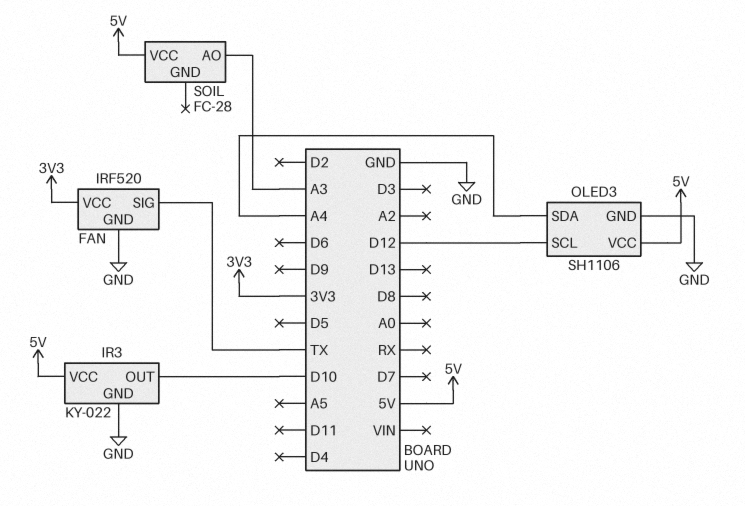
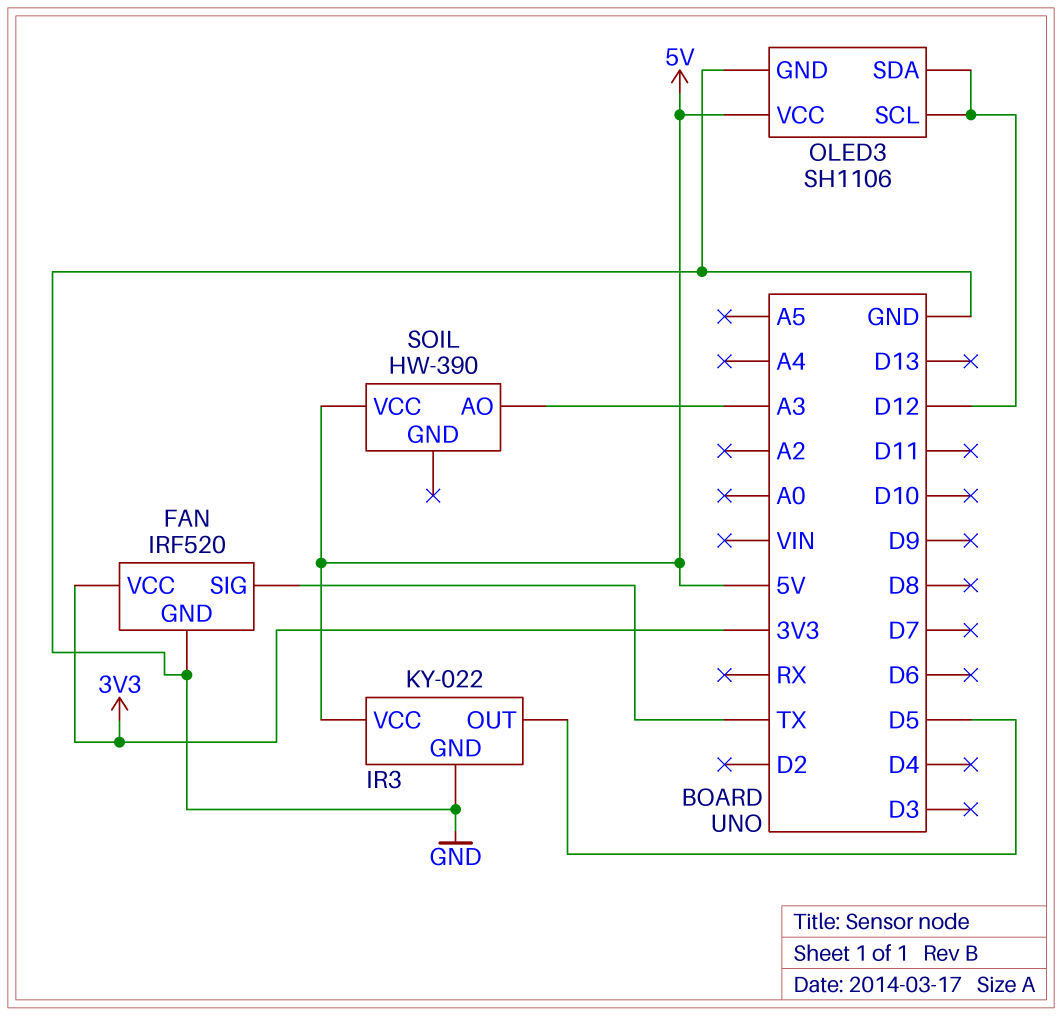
IR3 pin OUT: D10 -> D5
OLED3 pin SDA: A4 -> D12
SOIL: FC-28 -> HW-390

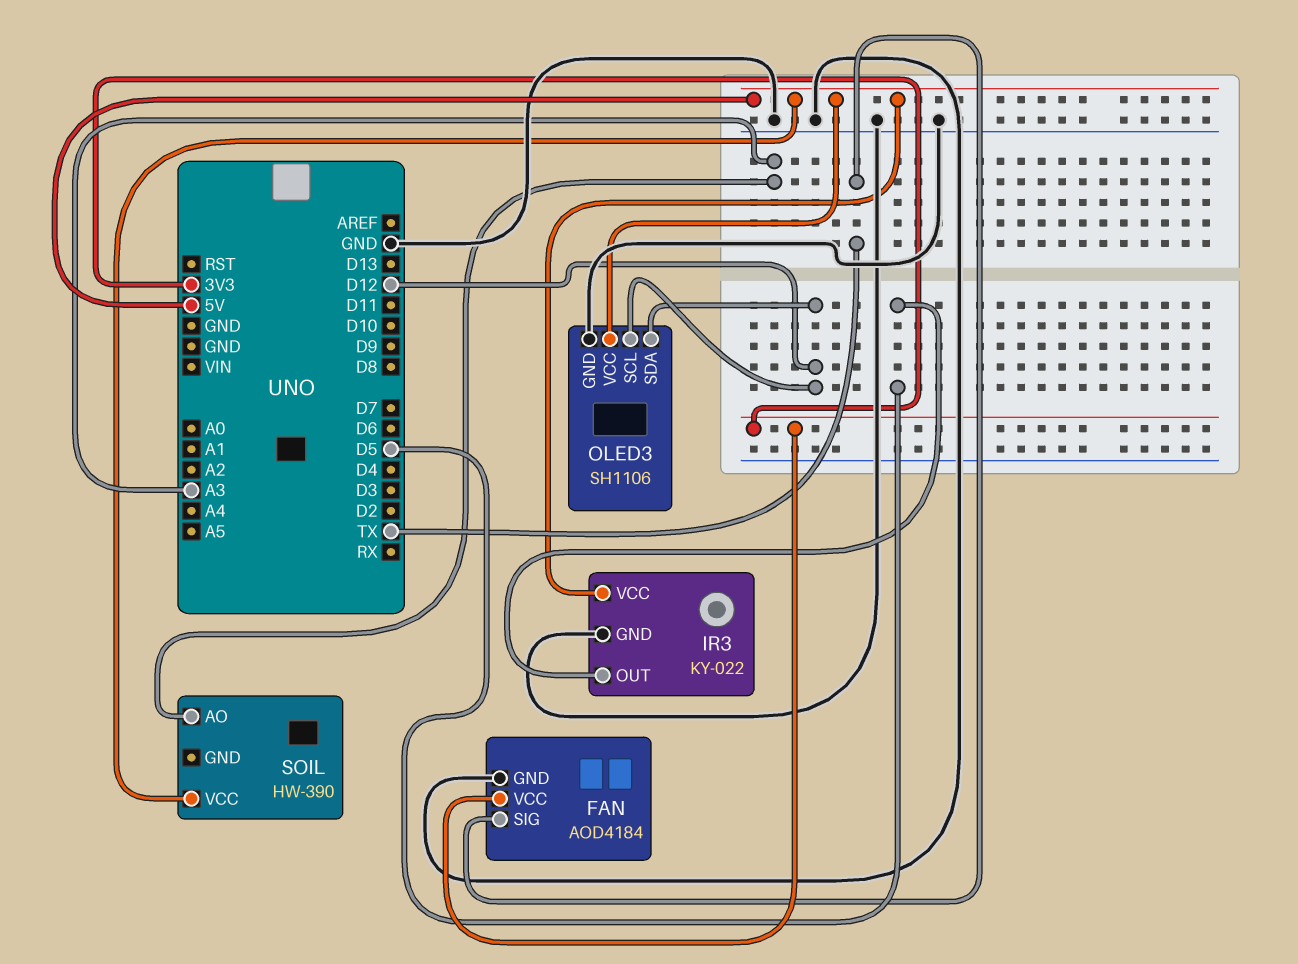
FAN: IRF520 -> AOD4184

